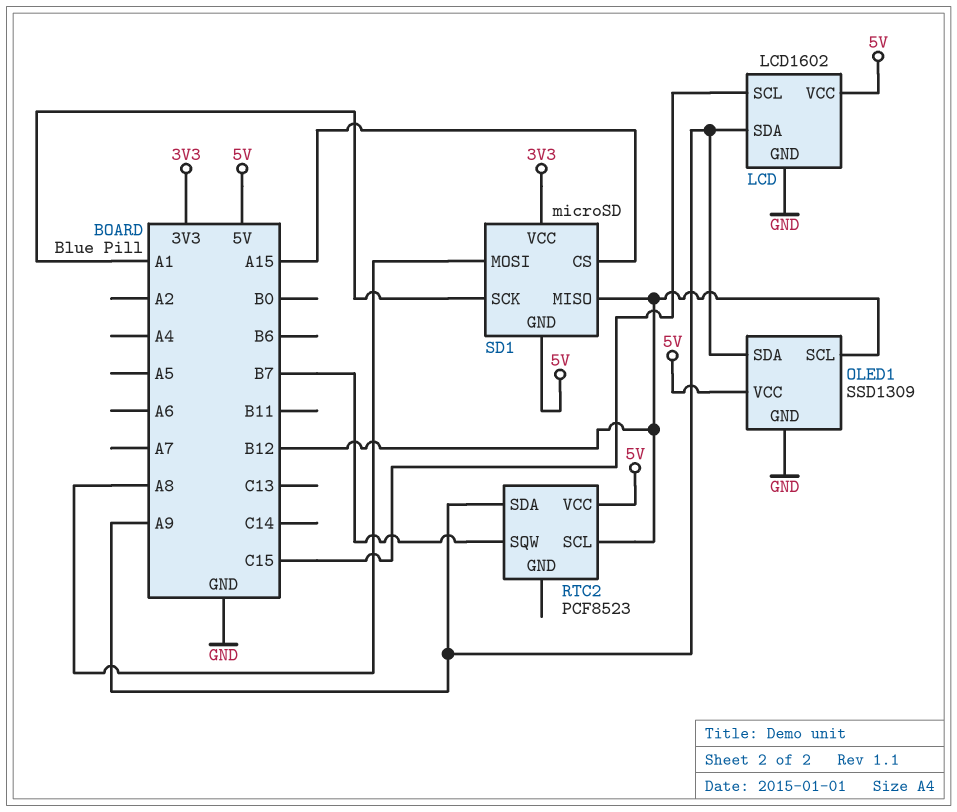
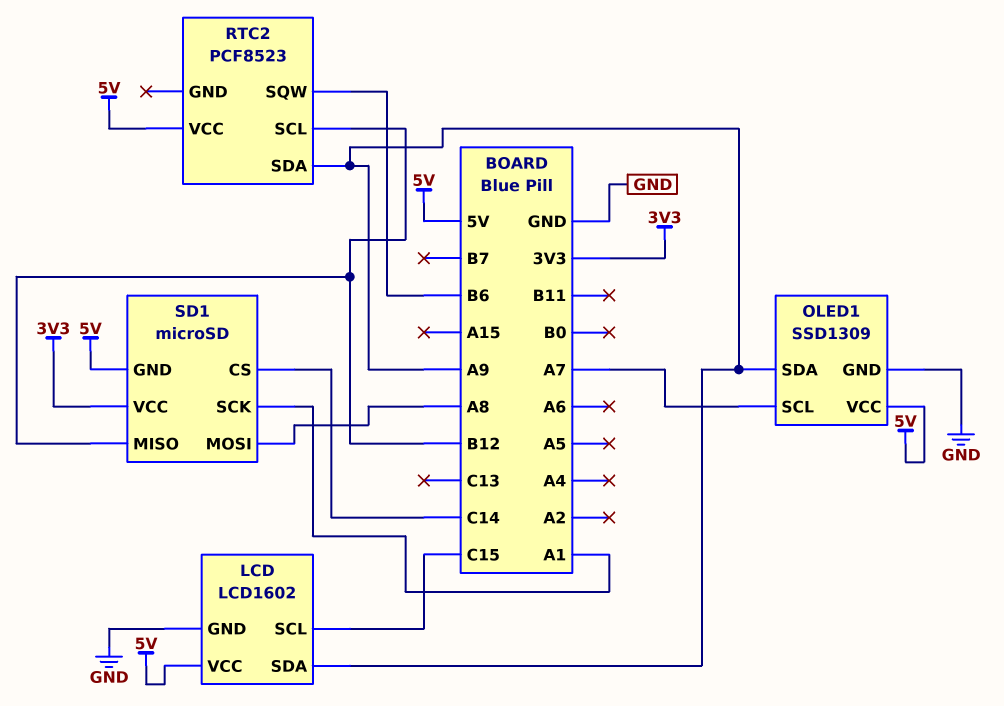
OLED1 pin SCL: B12 -> A7
RTC2 pin SQW: B7 -> B6
SD1 pin CS: A15 -> C14

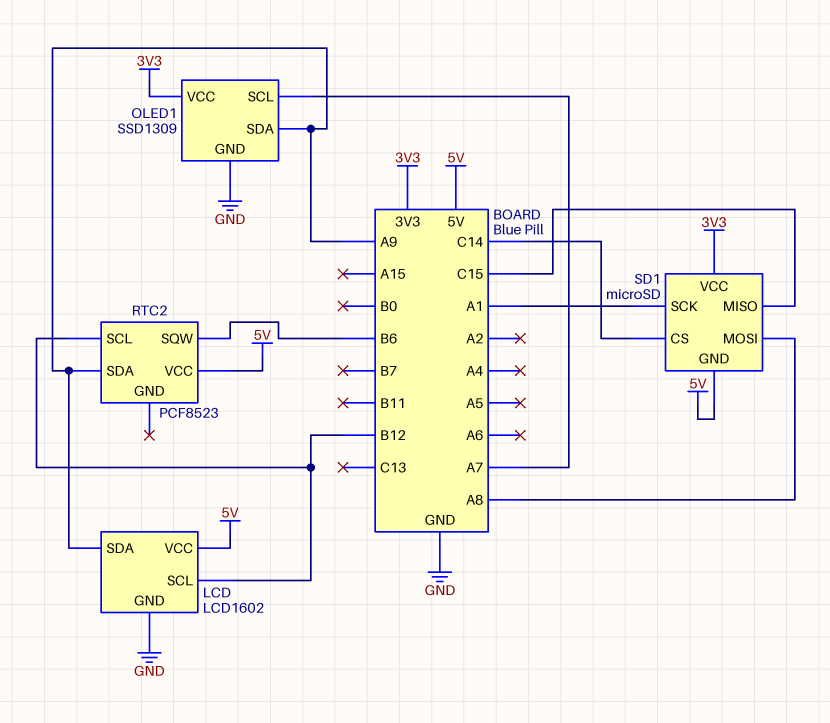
LCD pin SCL: C15 -> B12
OLED1 pin VCC: 5V -> 3V3
SD1 pin MISO: B12 -> C15

